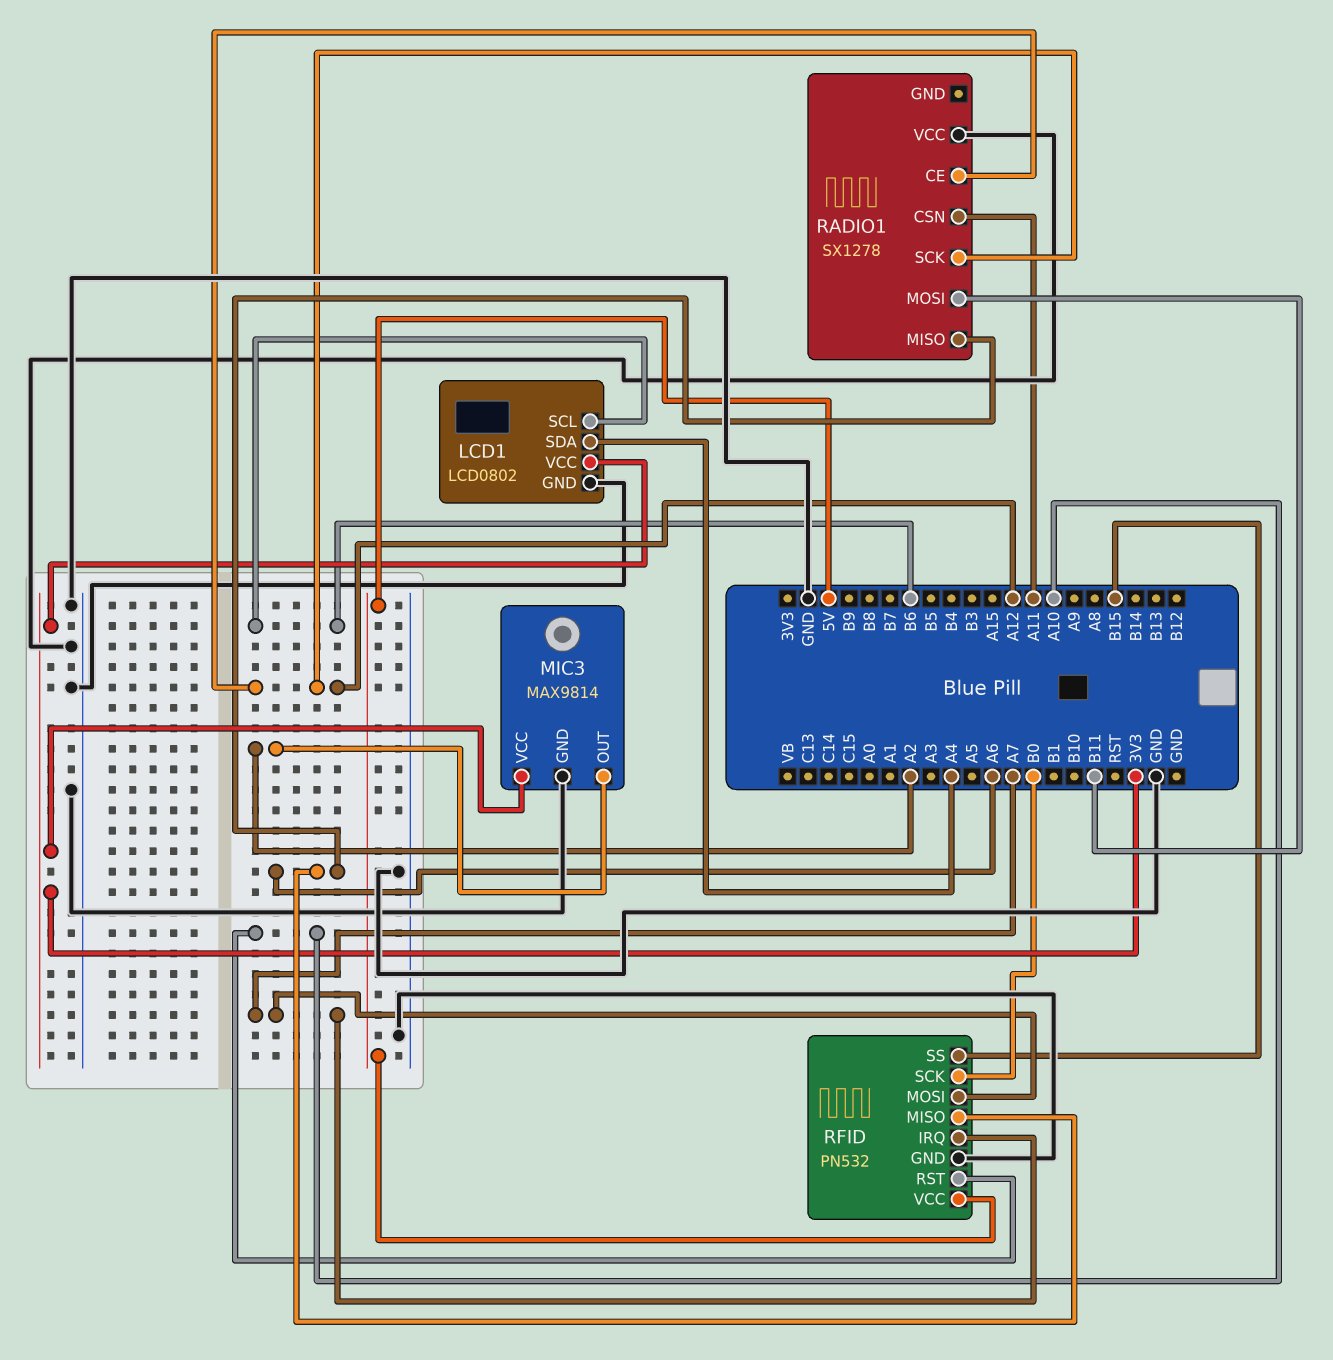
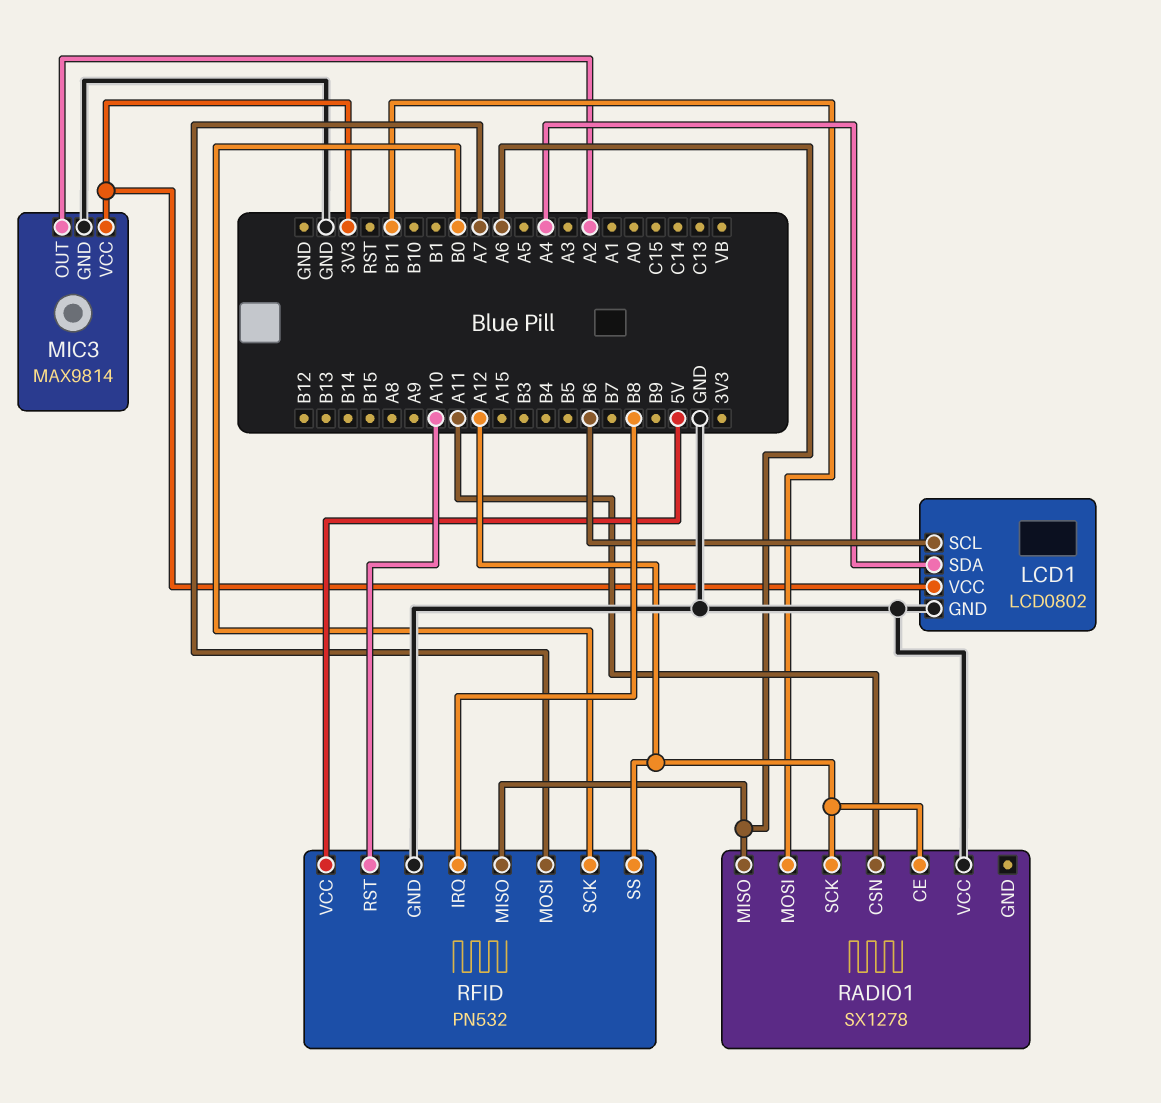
RFID pin IRQ: A7 -> B8
RFID pin SS: B15 -> A12

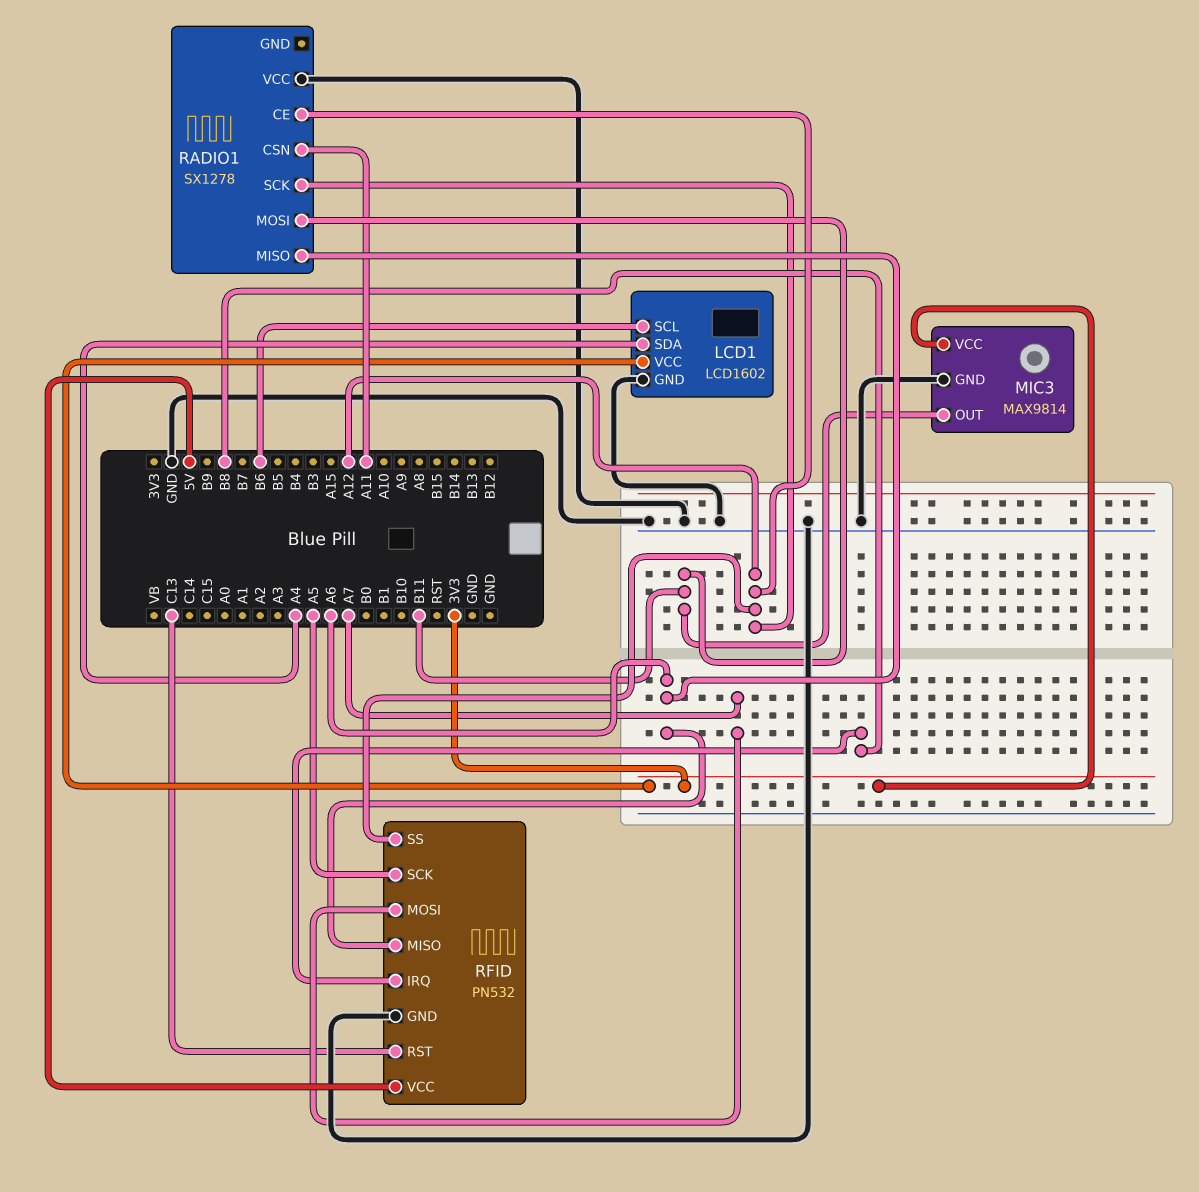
LCD1: LCD0802 -> LCD1602
MIC3 pin OUT: A2 -> B11
RFID pin RST: A10 -> C13
RFID pin SCK: B0 -> A5

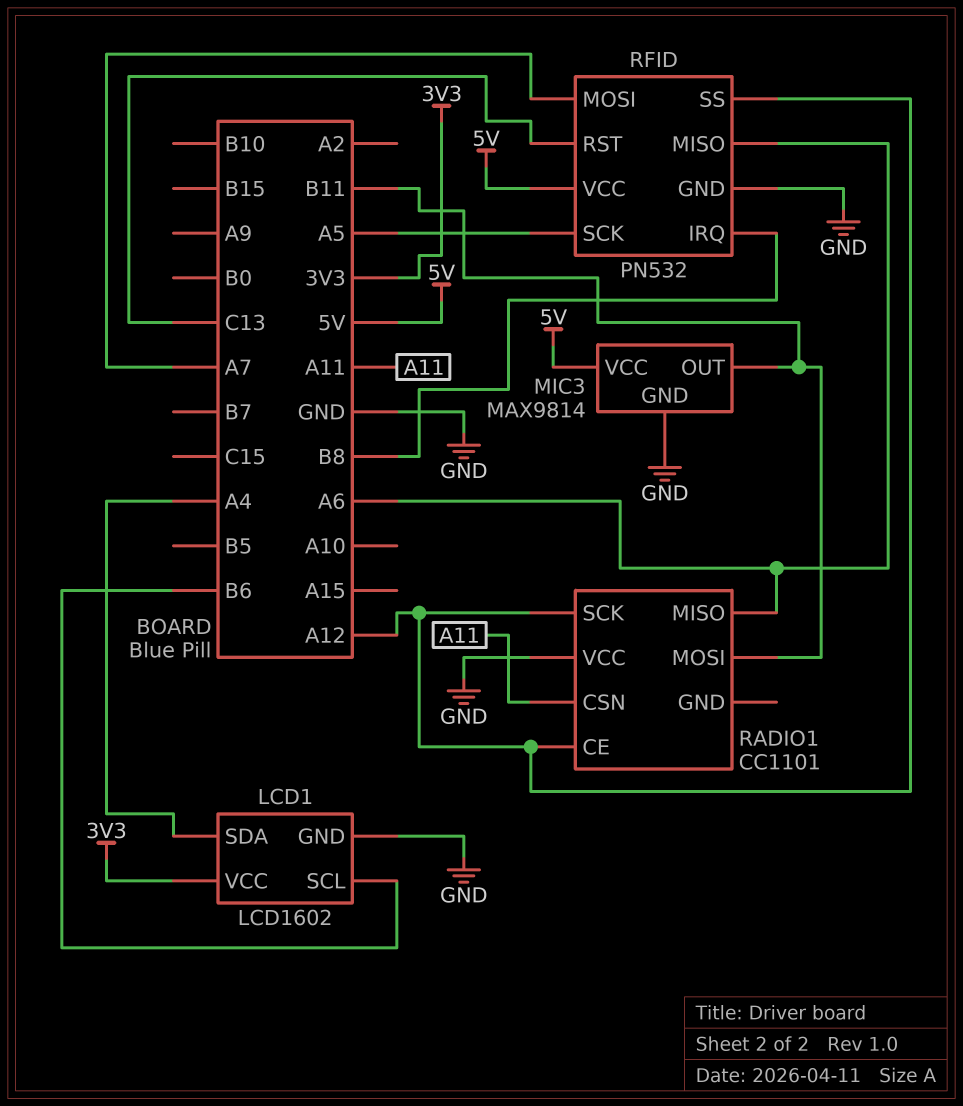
MIC3 pin VCC: 3V3 -> 5V
RADIO1: SX1278 -> CC1101

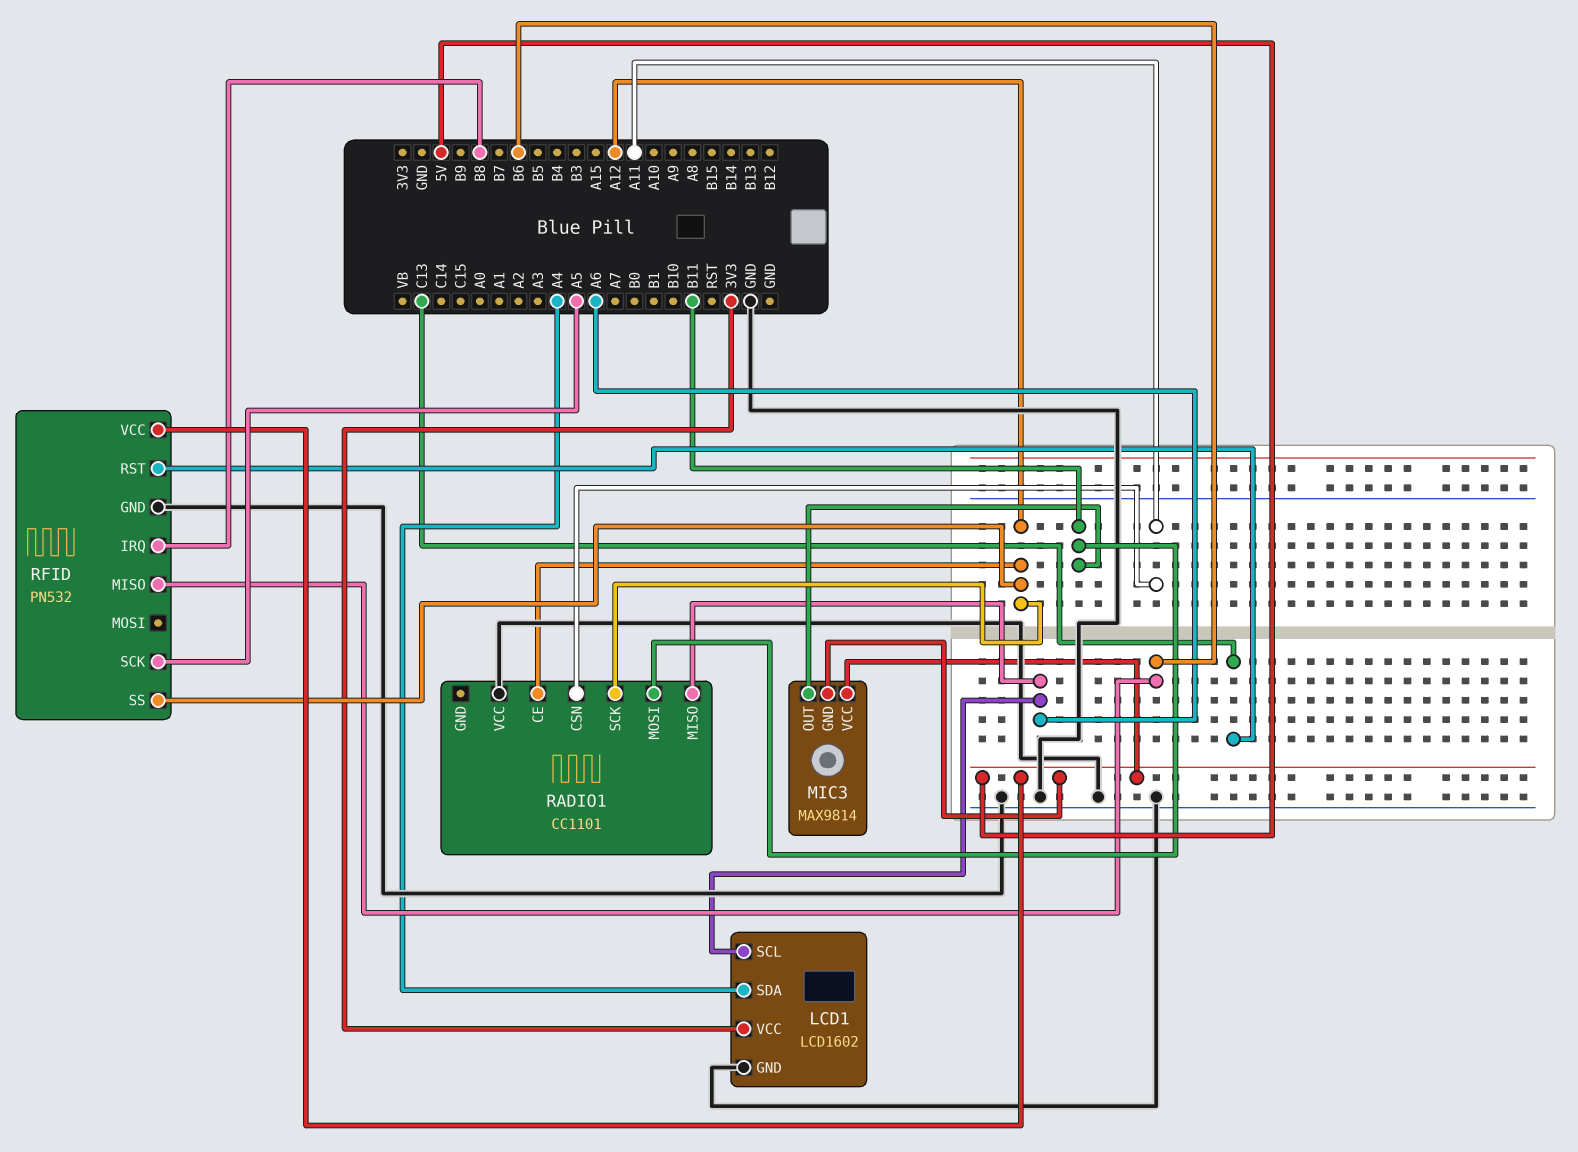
LCD1 pin SCL: B6 -> A6
MIC3 pin GND: GND -> 5V
RFID pin MISO: A6 -> B6
RFID pin MOSI: A7 -> none

